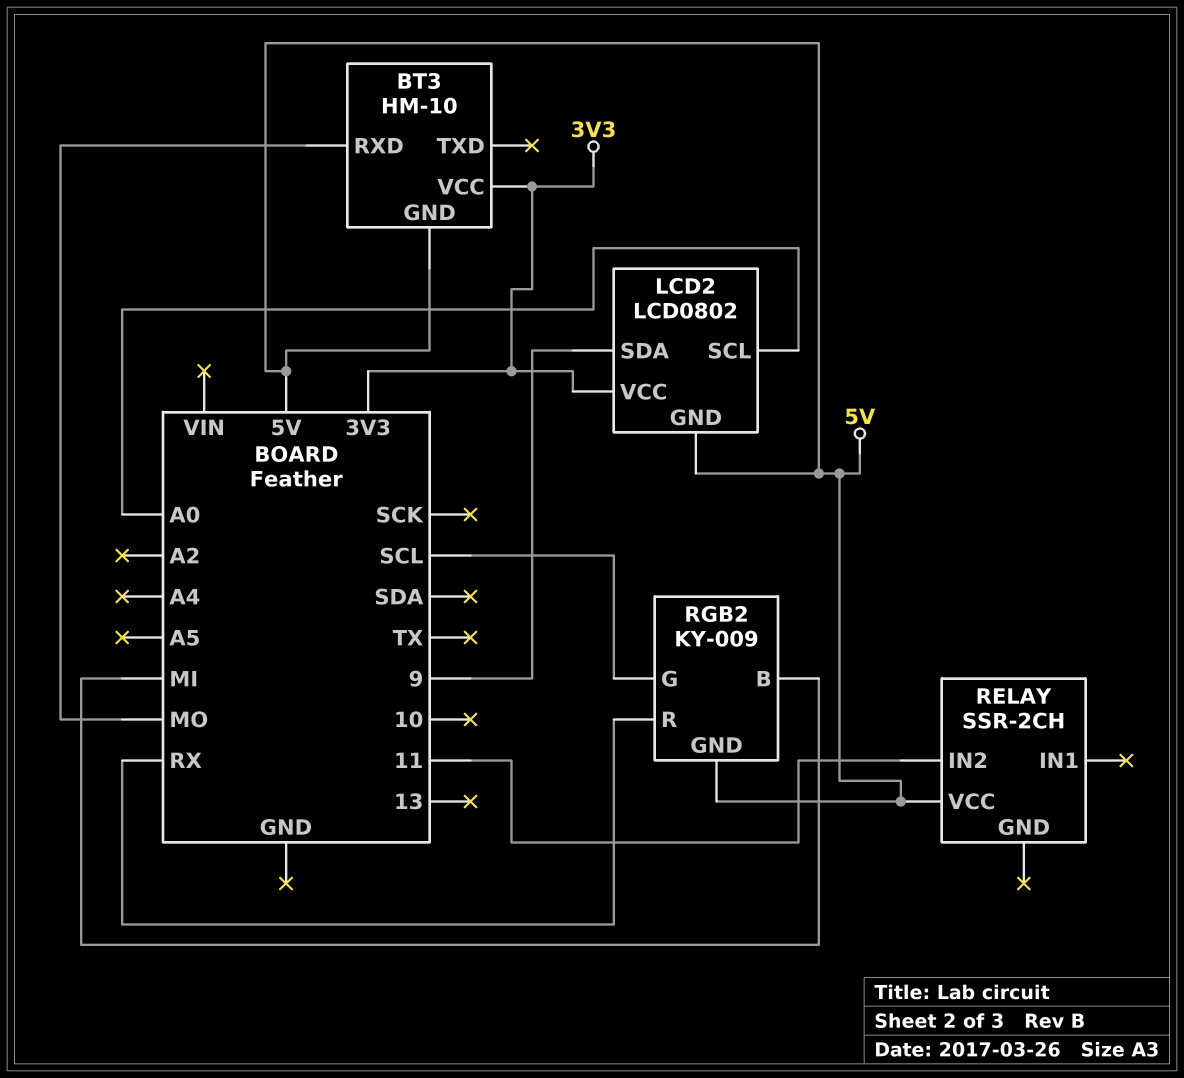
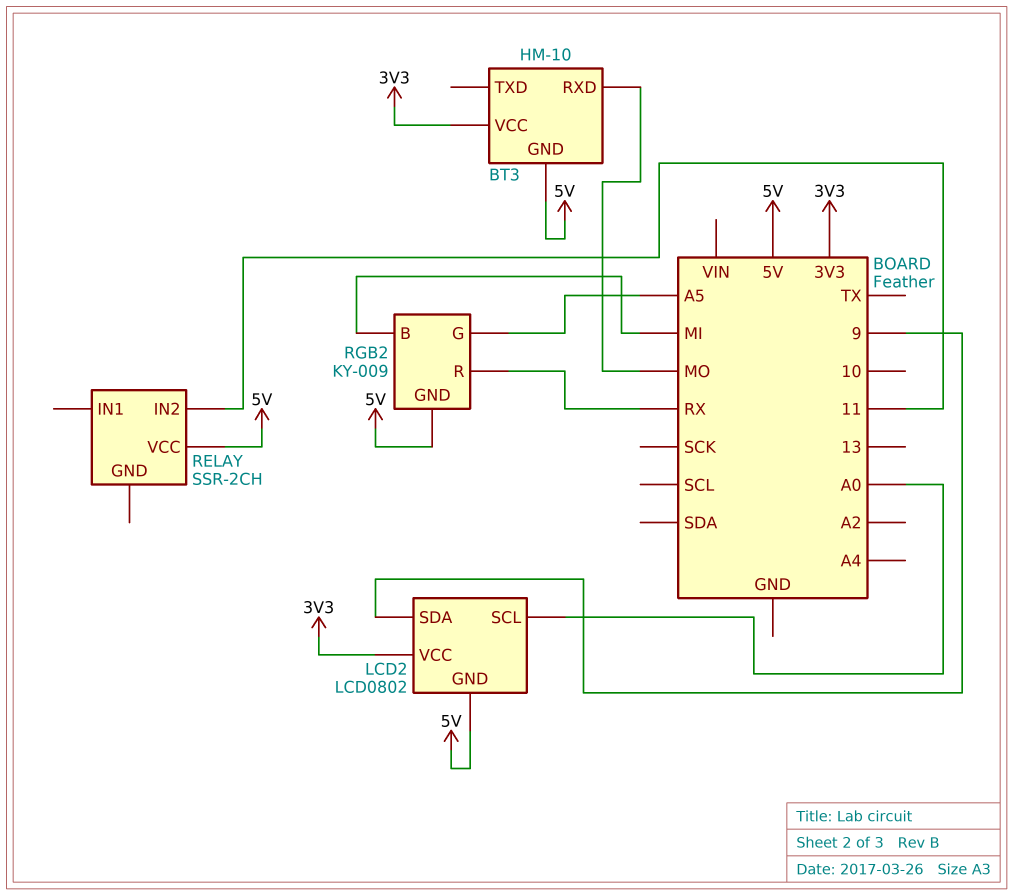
RGB2 pin G: SCL -> A5

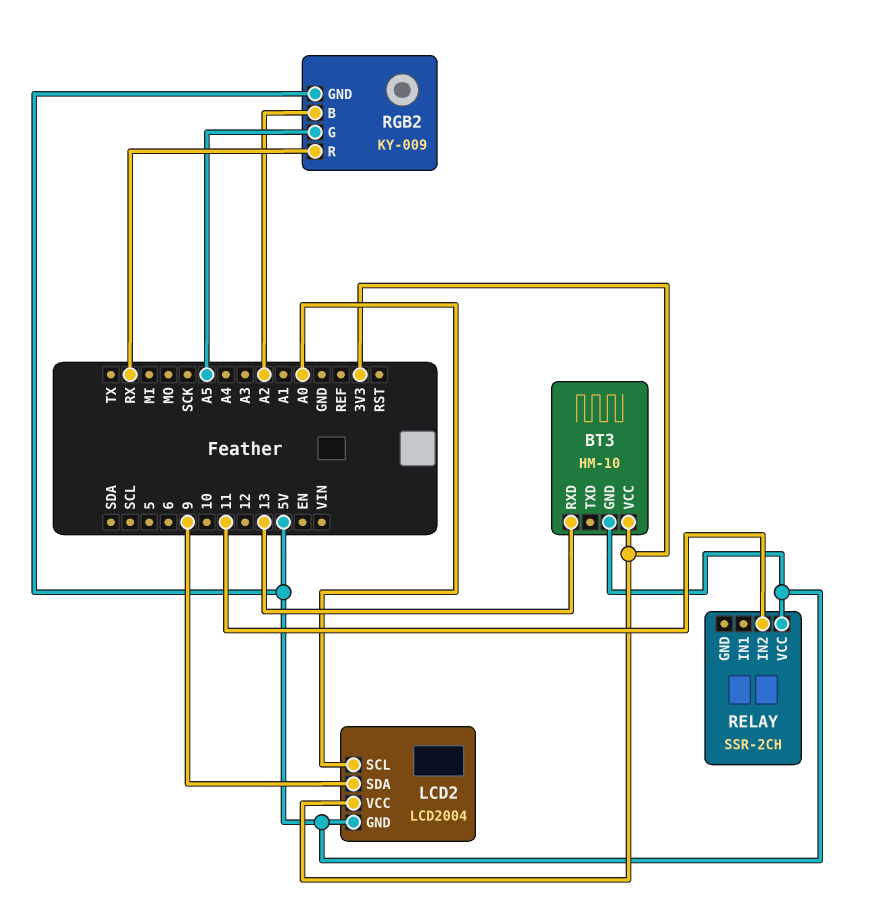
BT3 pin RXD: MO -> 13
LCD2: LCD0802 -> LCD2004
RGB2 pin B: MI -> A2

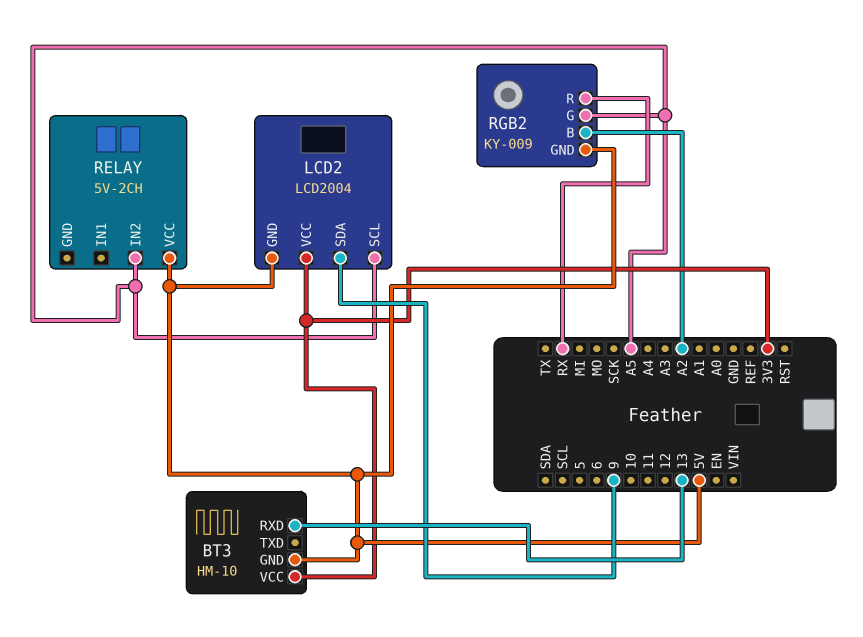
LCD2 pin SCL: A0 -> A5
RELAY: SSR-2CH -> 5V-2CH
RELAY pin IN2: 11 -> A5

